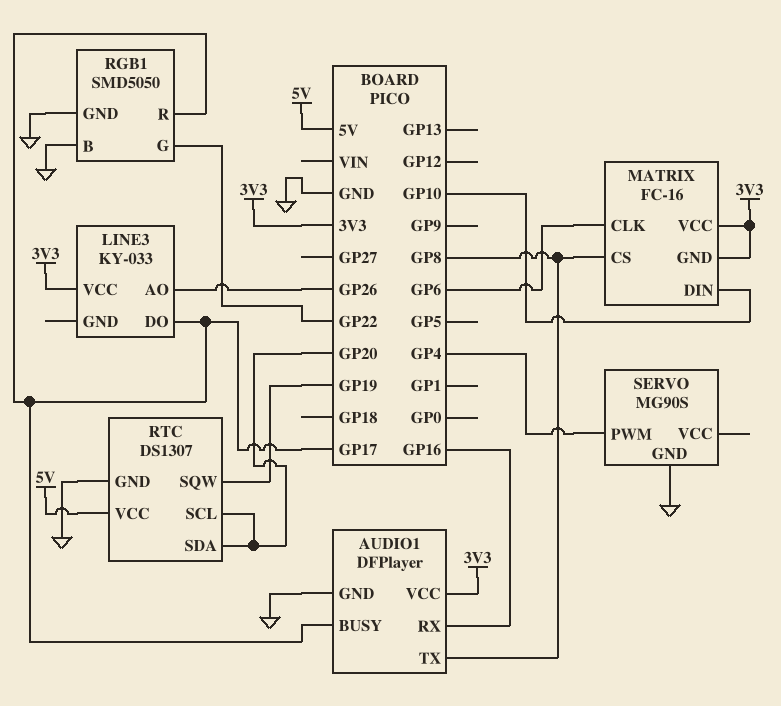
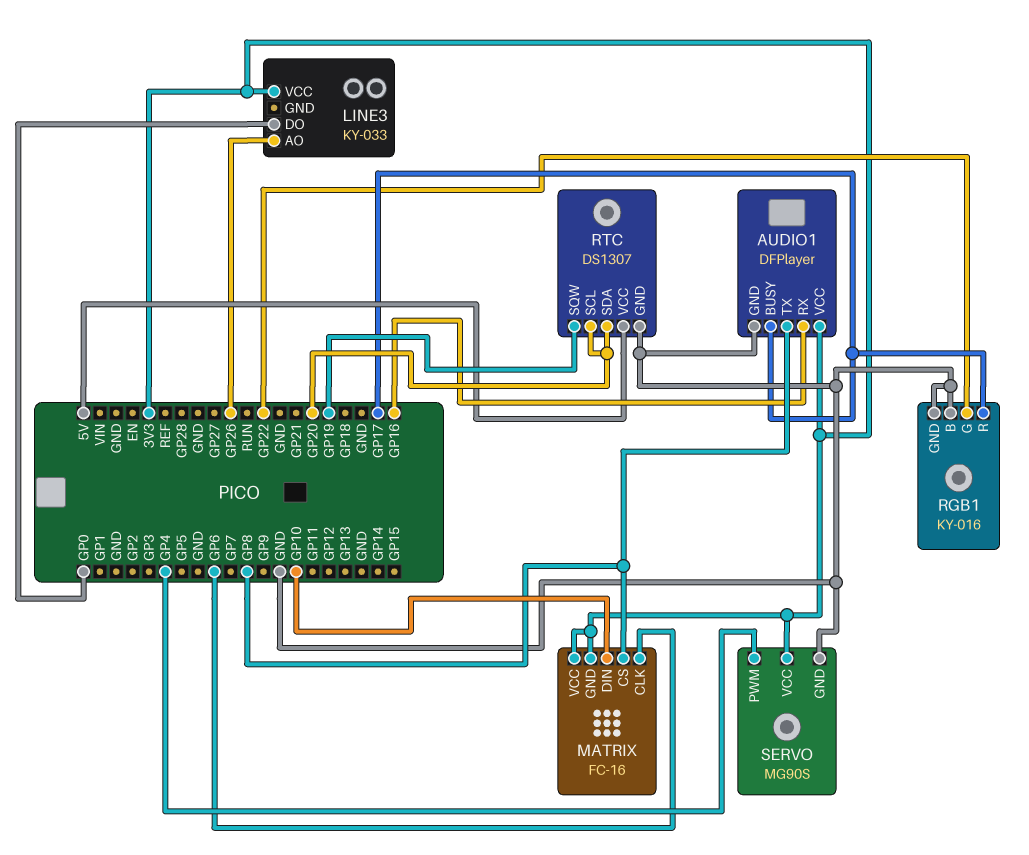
LINE3 pin DO: GP17 -> GP0
RGB1: SMD5050 -> KY-016
SERVO pin VCC: none -> 3V3

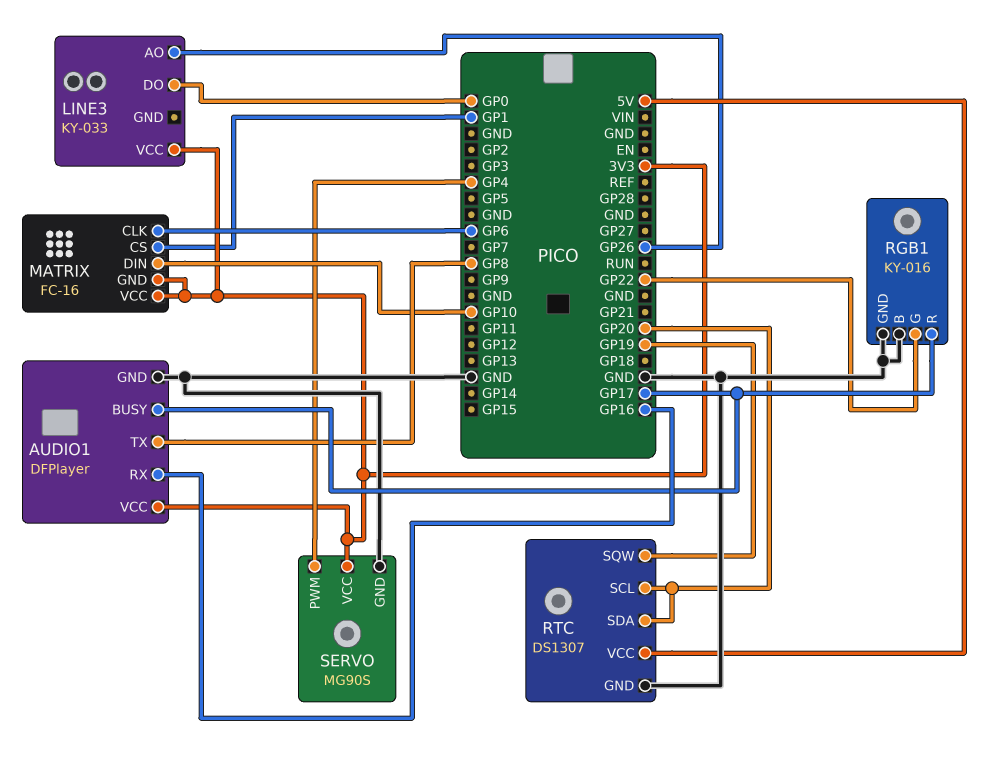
MATRIX pin CS: GP8 -> GP1

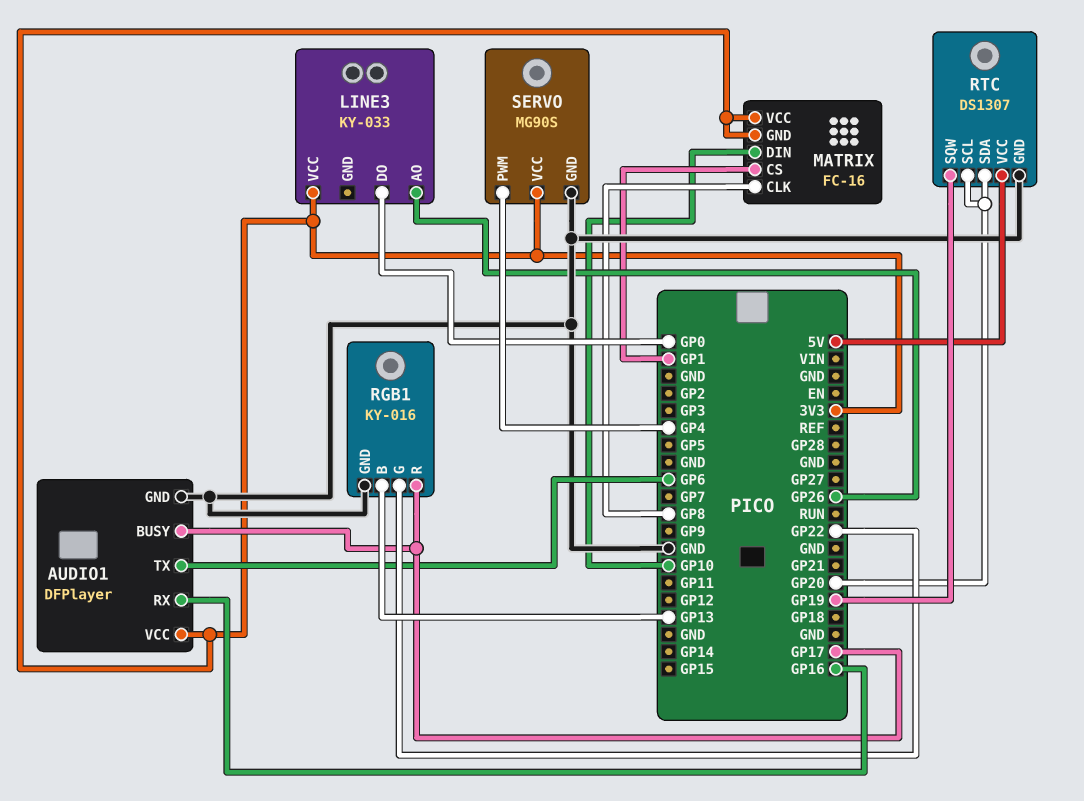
AUDIO1 pin TX: GP8 -> GP6
MATRIX pin CLK: GP6 -> GP8
RGB1 pin B: GND -> GP13

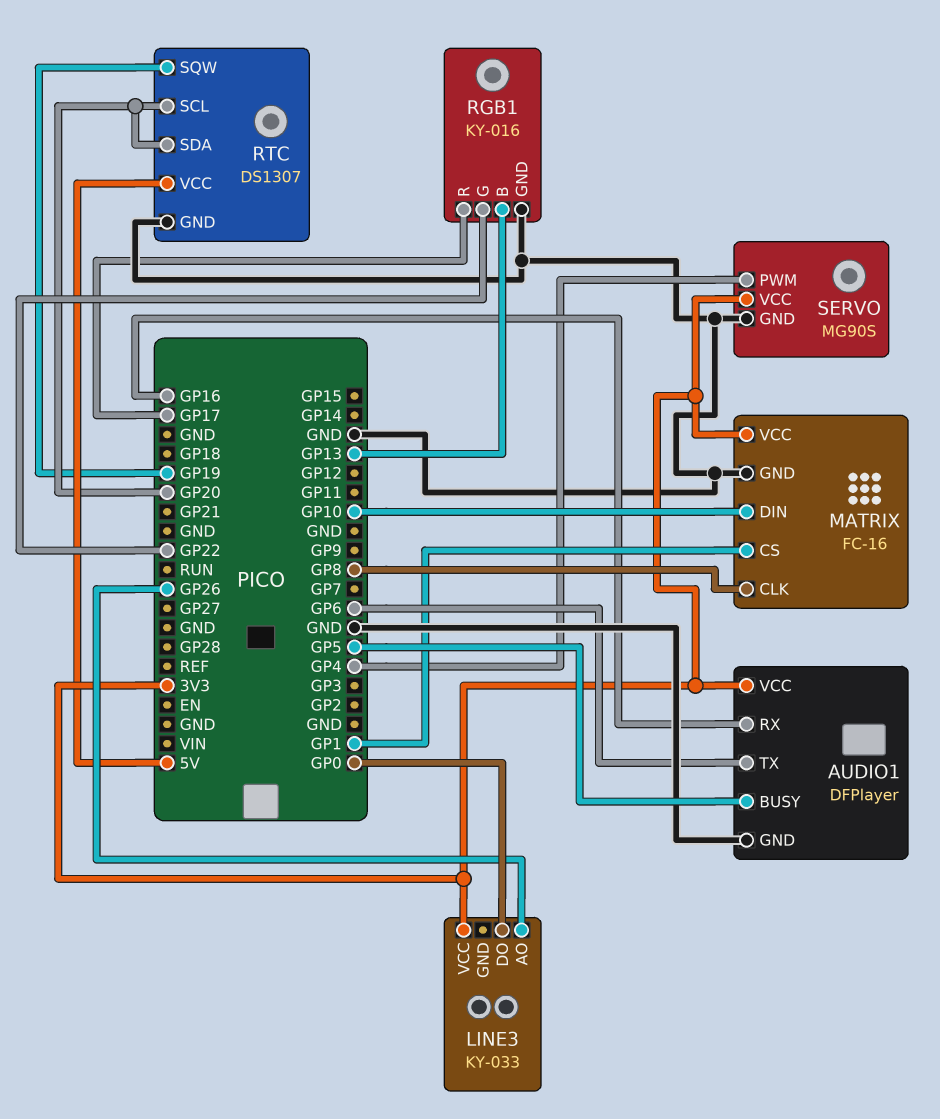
AUDIO1 pin BUSY: GP17 -> GP5
MATRIX pin GND: 3V3 -> GND

